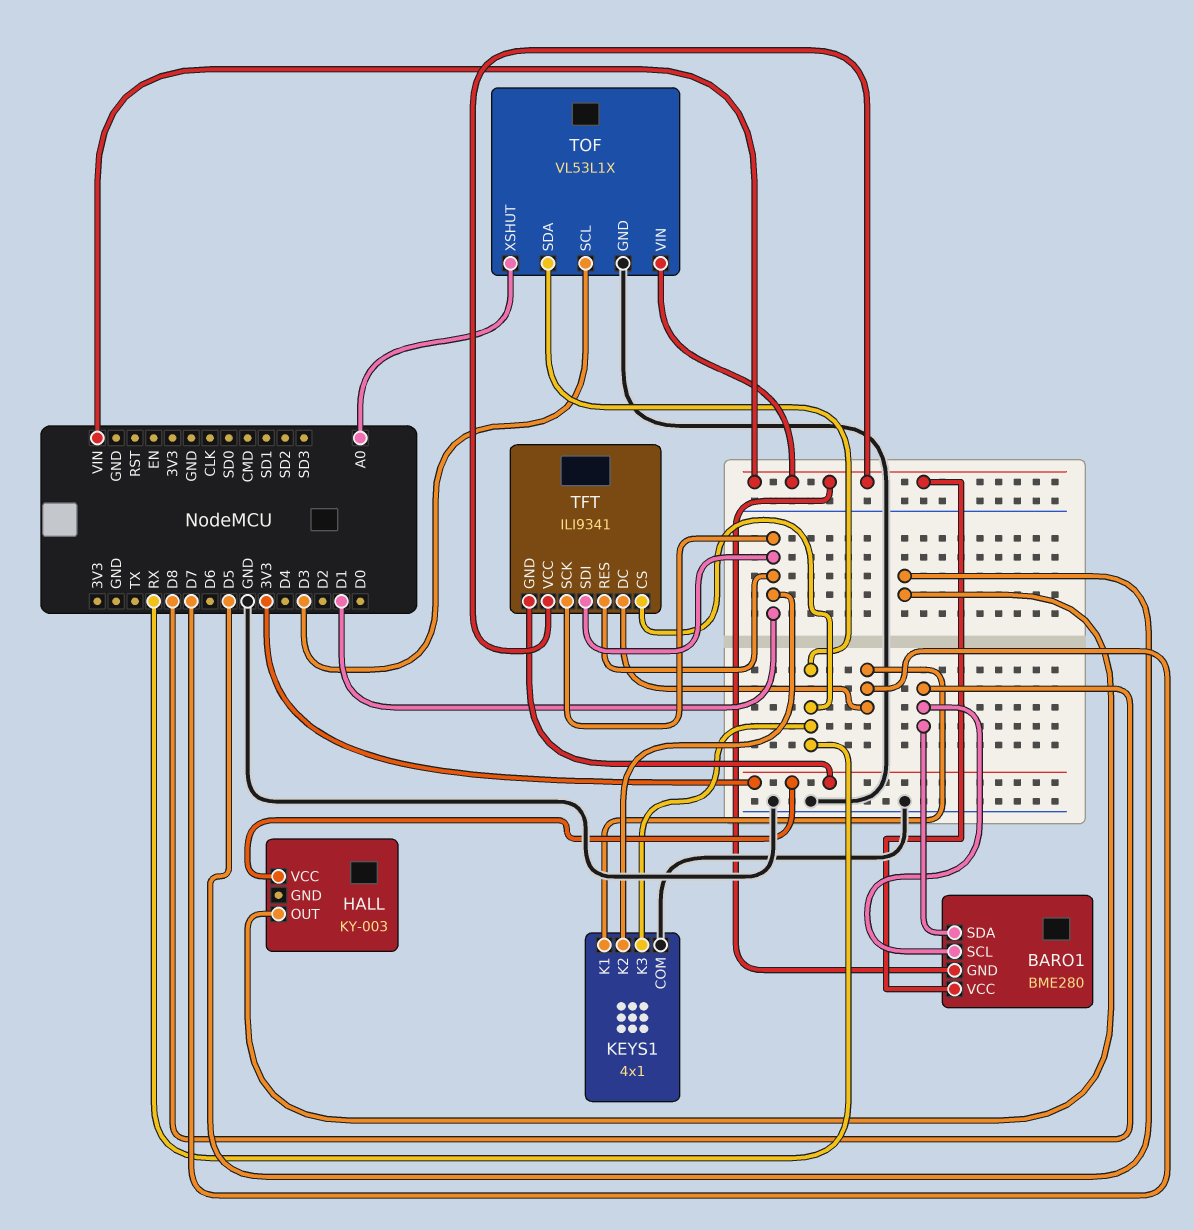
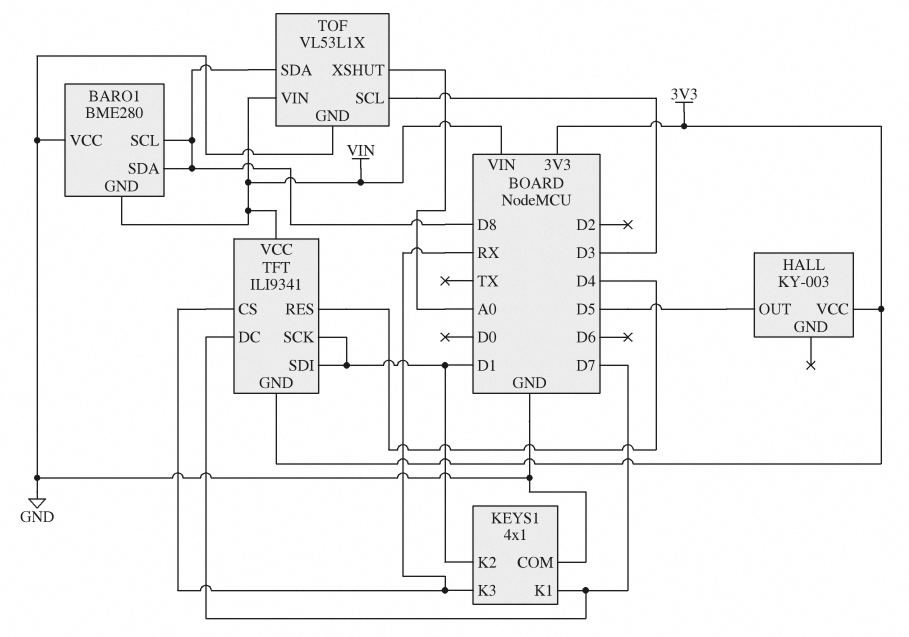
BARO1 pin VCC: VIN -> GND
TFT pin RES: D1 -> D4
TOF pin SDA: RX -> D8

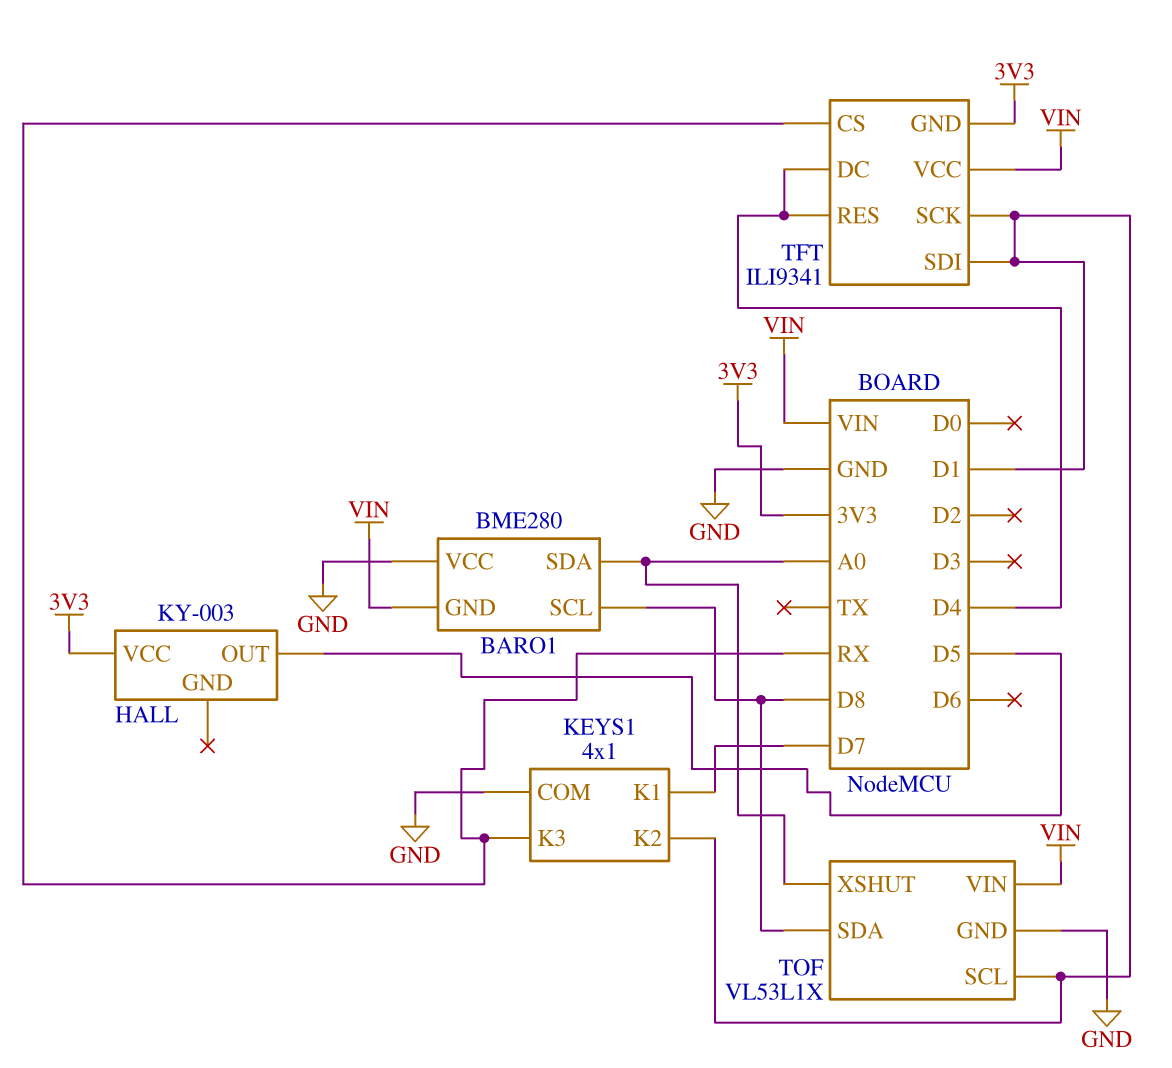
BARO1 pin SDA: D8 -> A0
TFT pin DC: D7 -> D4
TOF pin SCL: D3 -> D1

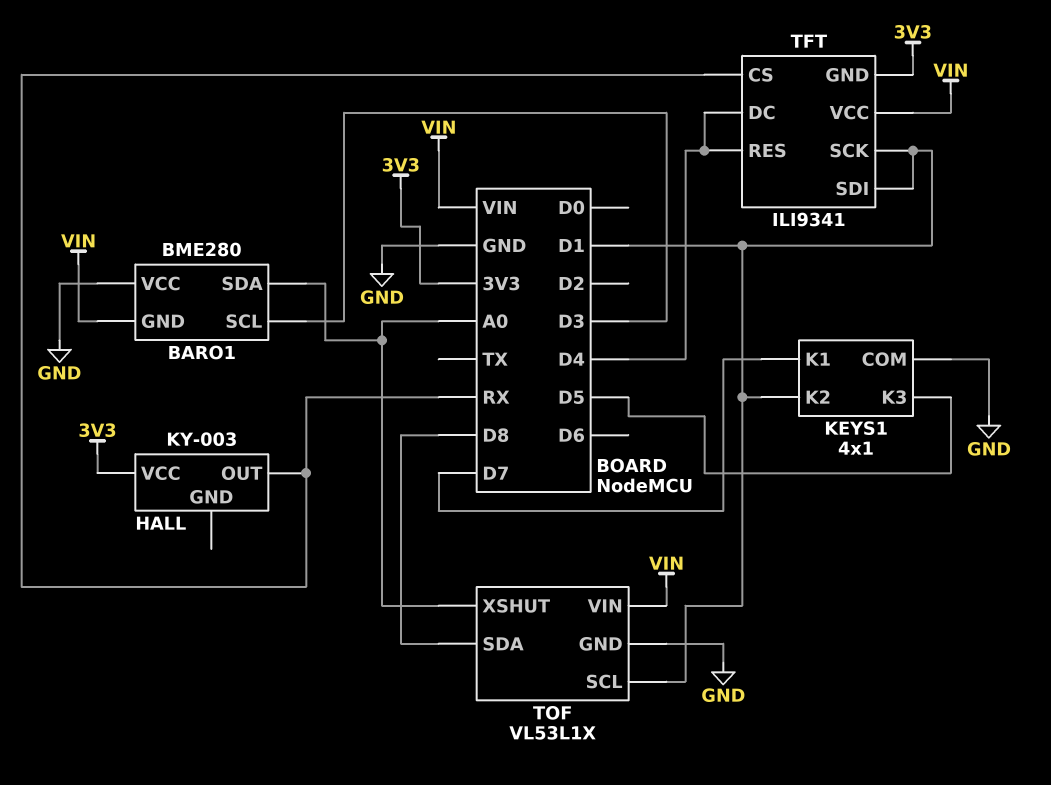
BARO1 pin SCL: D8 -> D3
HALL pin OUT: D5 -> RX
KEYS1 pin K3: RX -> D5

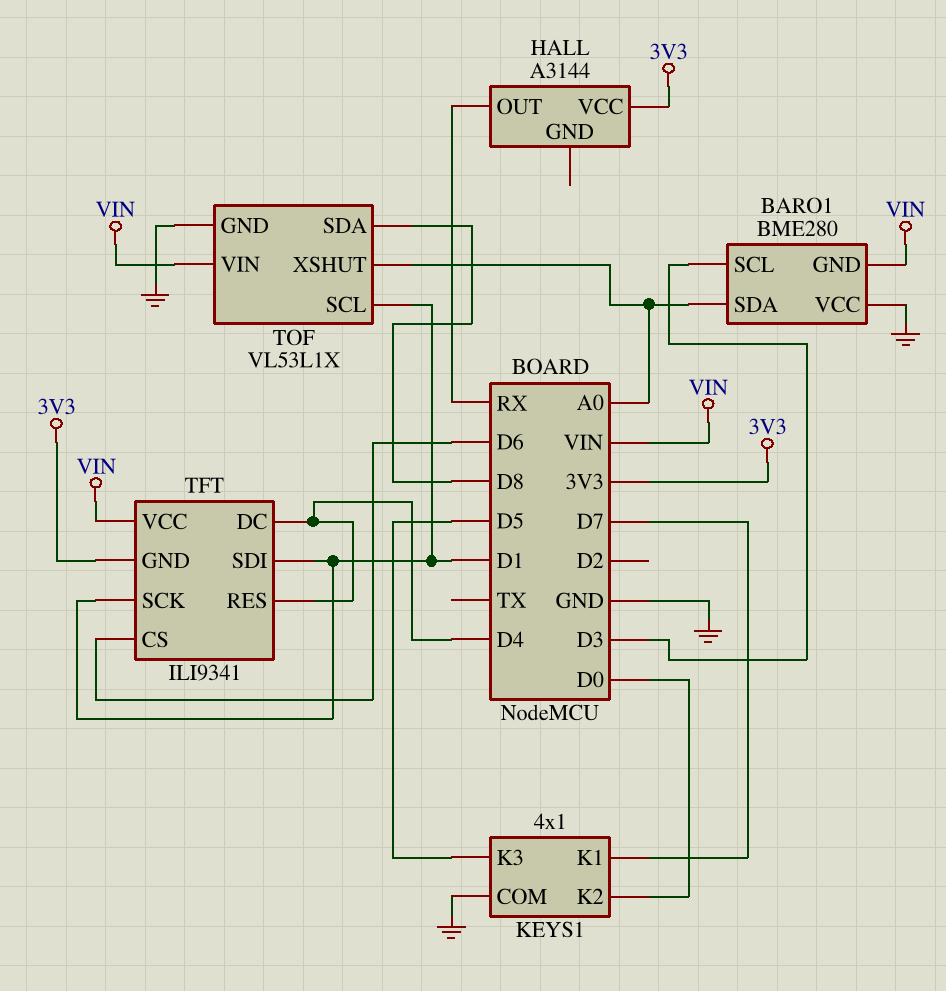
HALL: KY-003 -> A3144
KEYS1 pin K2: D1 -> D0
TFT pin CS: RX -> D6

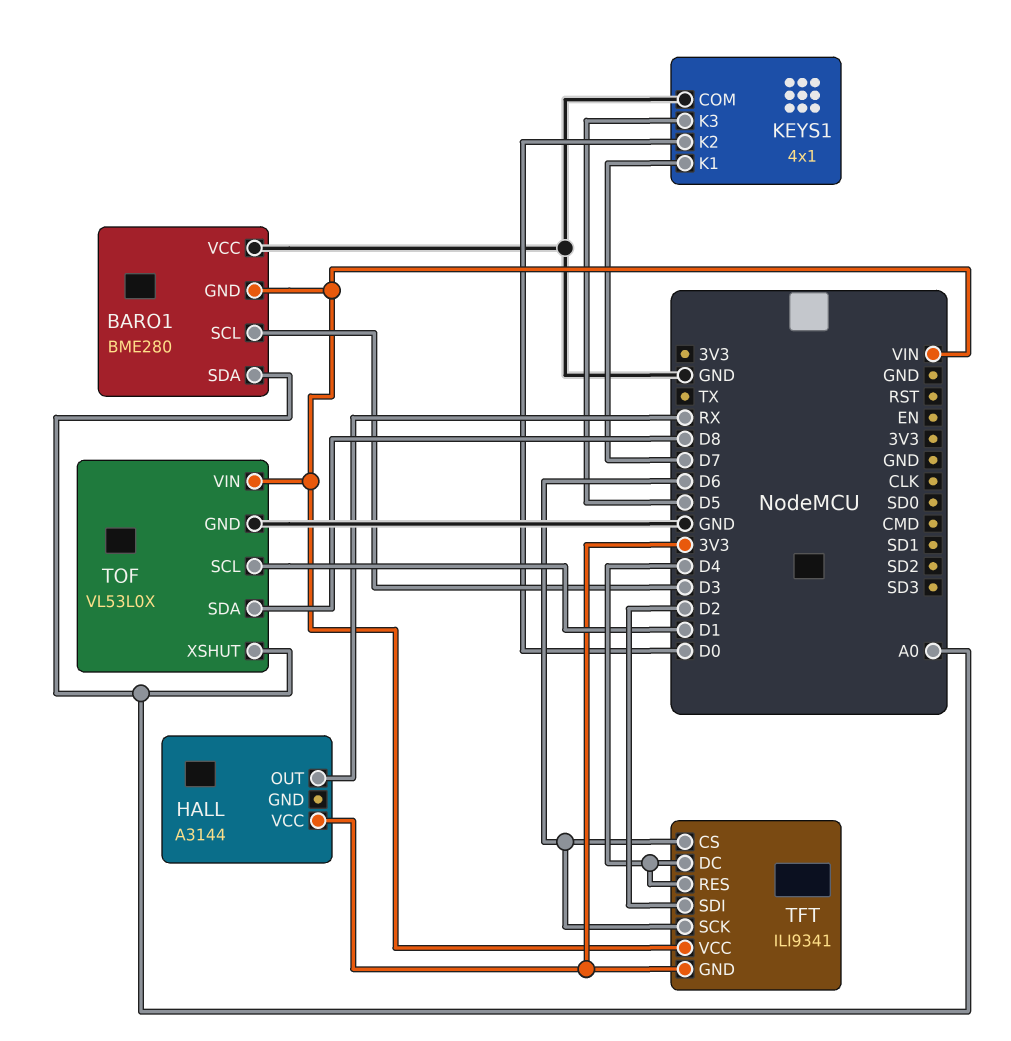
TFT pin SCK: D1 -> D6
TFT pin SDI: D1 -> D2
TOF: VL53L1X -> VL53L0X

